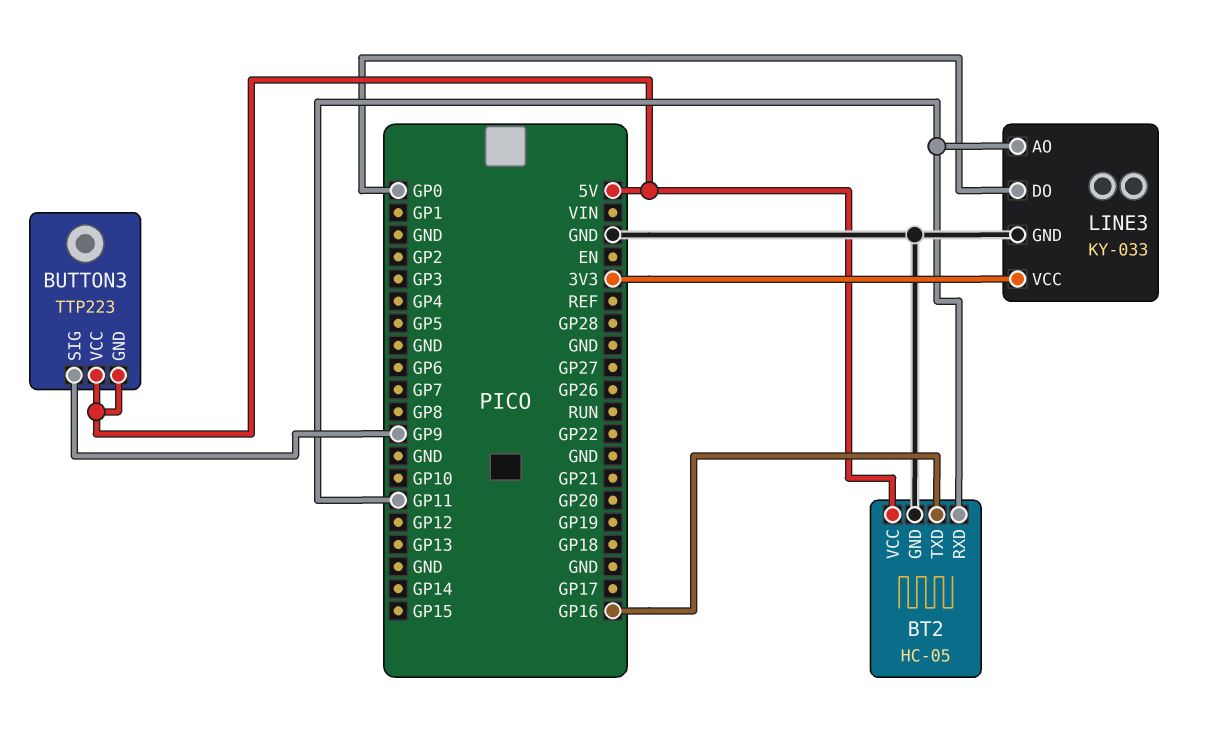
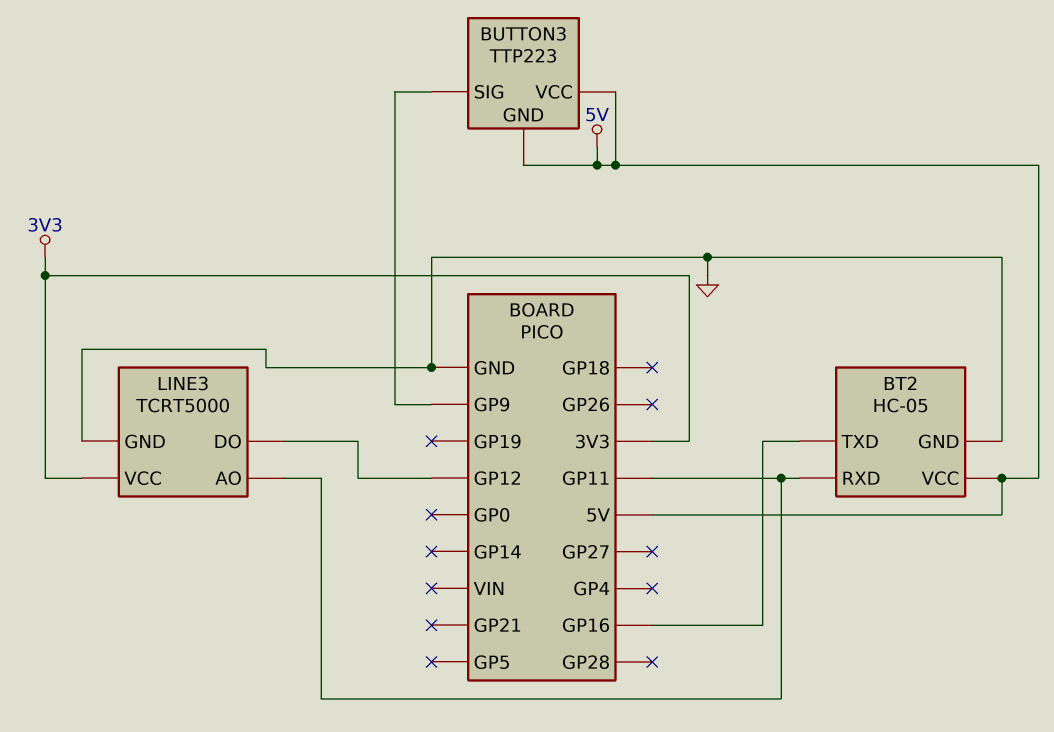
LINE3: KY-033 -> TCRT5000
LINE3 pin DO: GP0 -> GP12

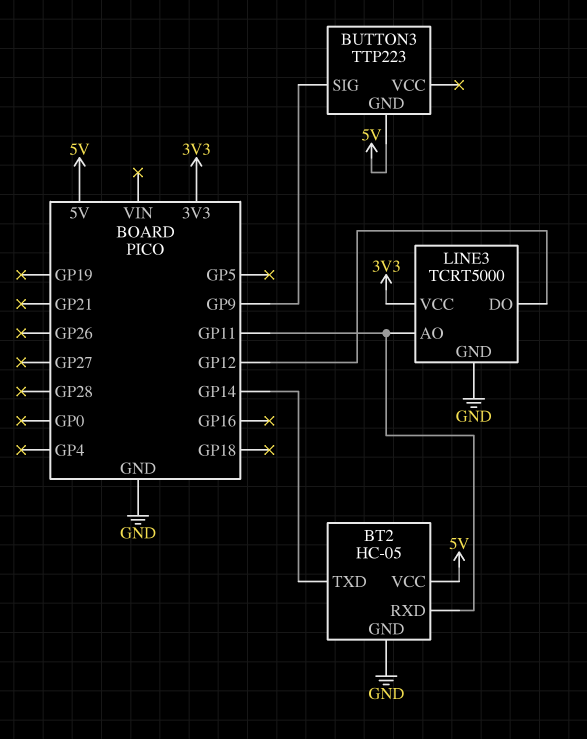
BT2 pin TXD: GP16 -> GP14
BUTTON3 pin VCC: 5V -> none

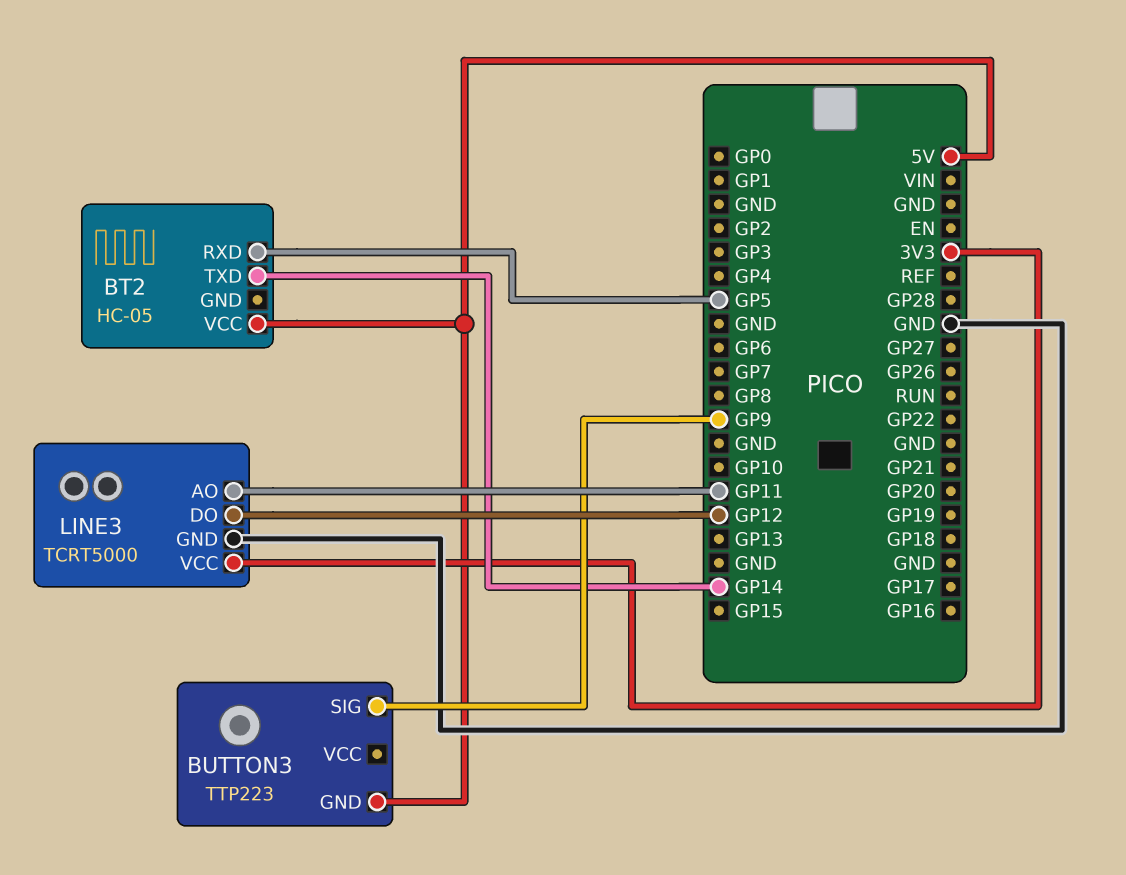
BT2 pin GND: GND -> none
BT2 pin RXD: GP11 -> GP5

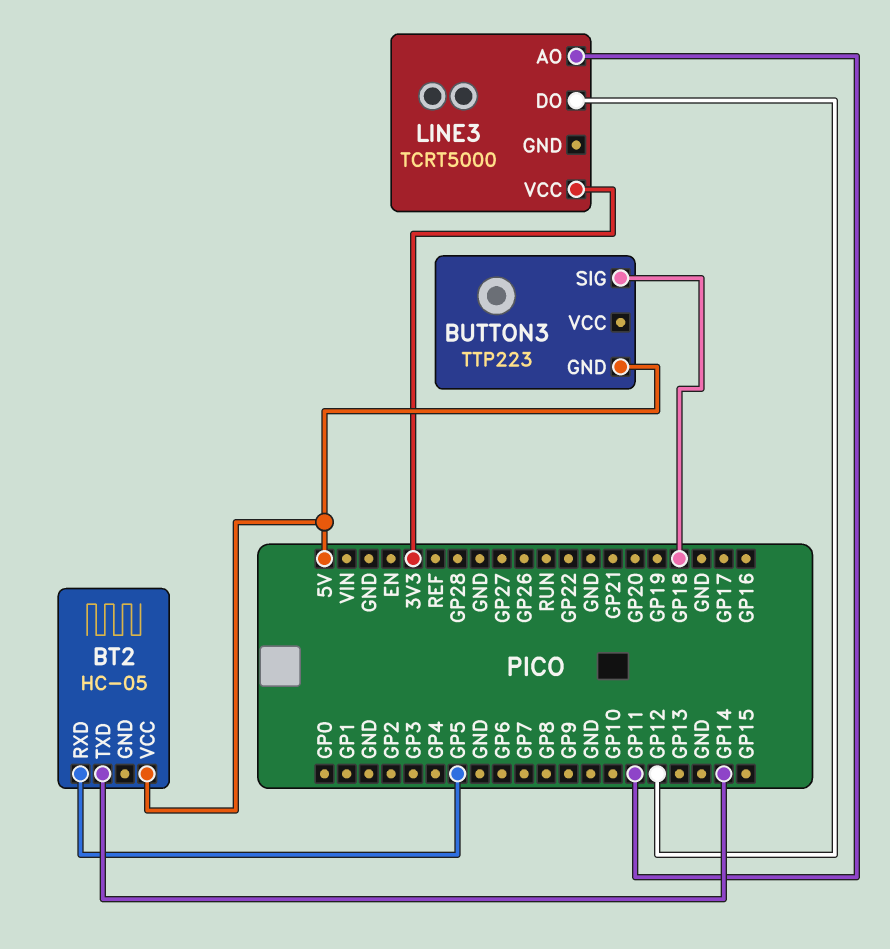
BUTTON3 pin SIG: GP9 -> GP18
LINE3 pin GND: GND -> none

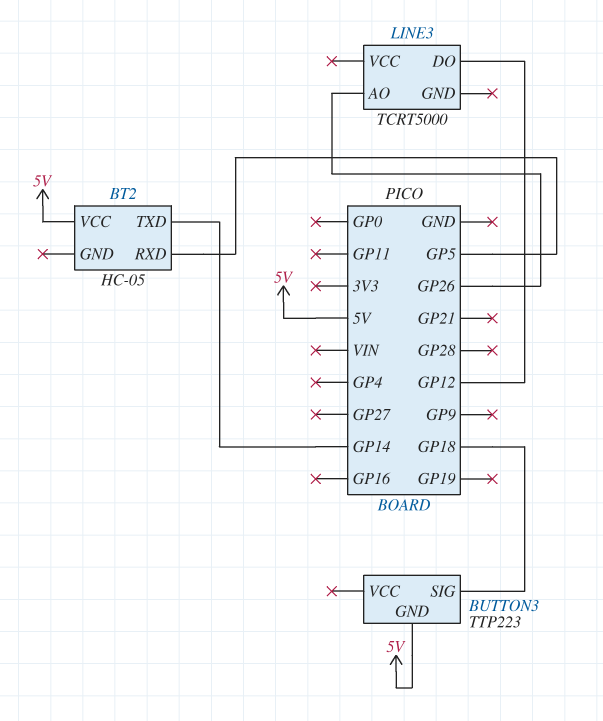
LINE3 pin AO: GP11 -> GP26
LINE3 pin VCC: 3V3 -> none

